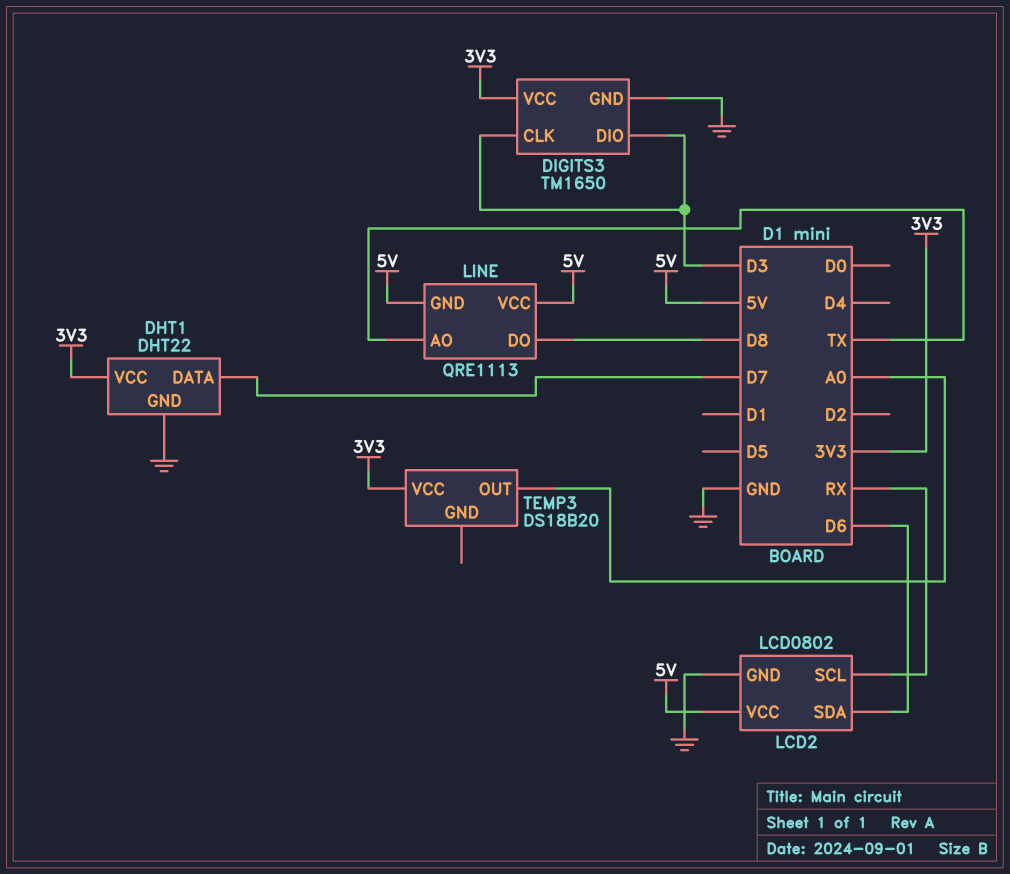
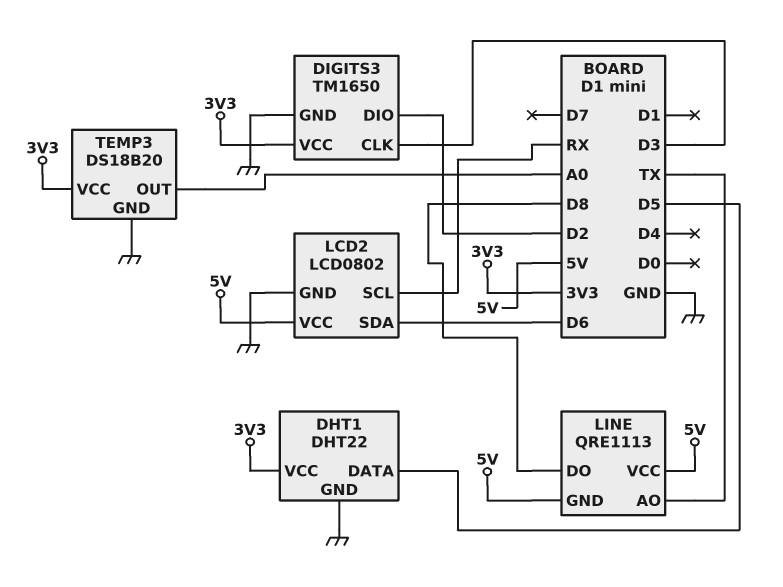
DHT1 pin DATA: D7 -> D5
DIGITS3 pin DIO: D3 -> D2
TEMP3 pin GND: none -> GND

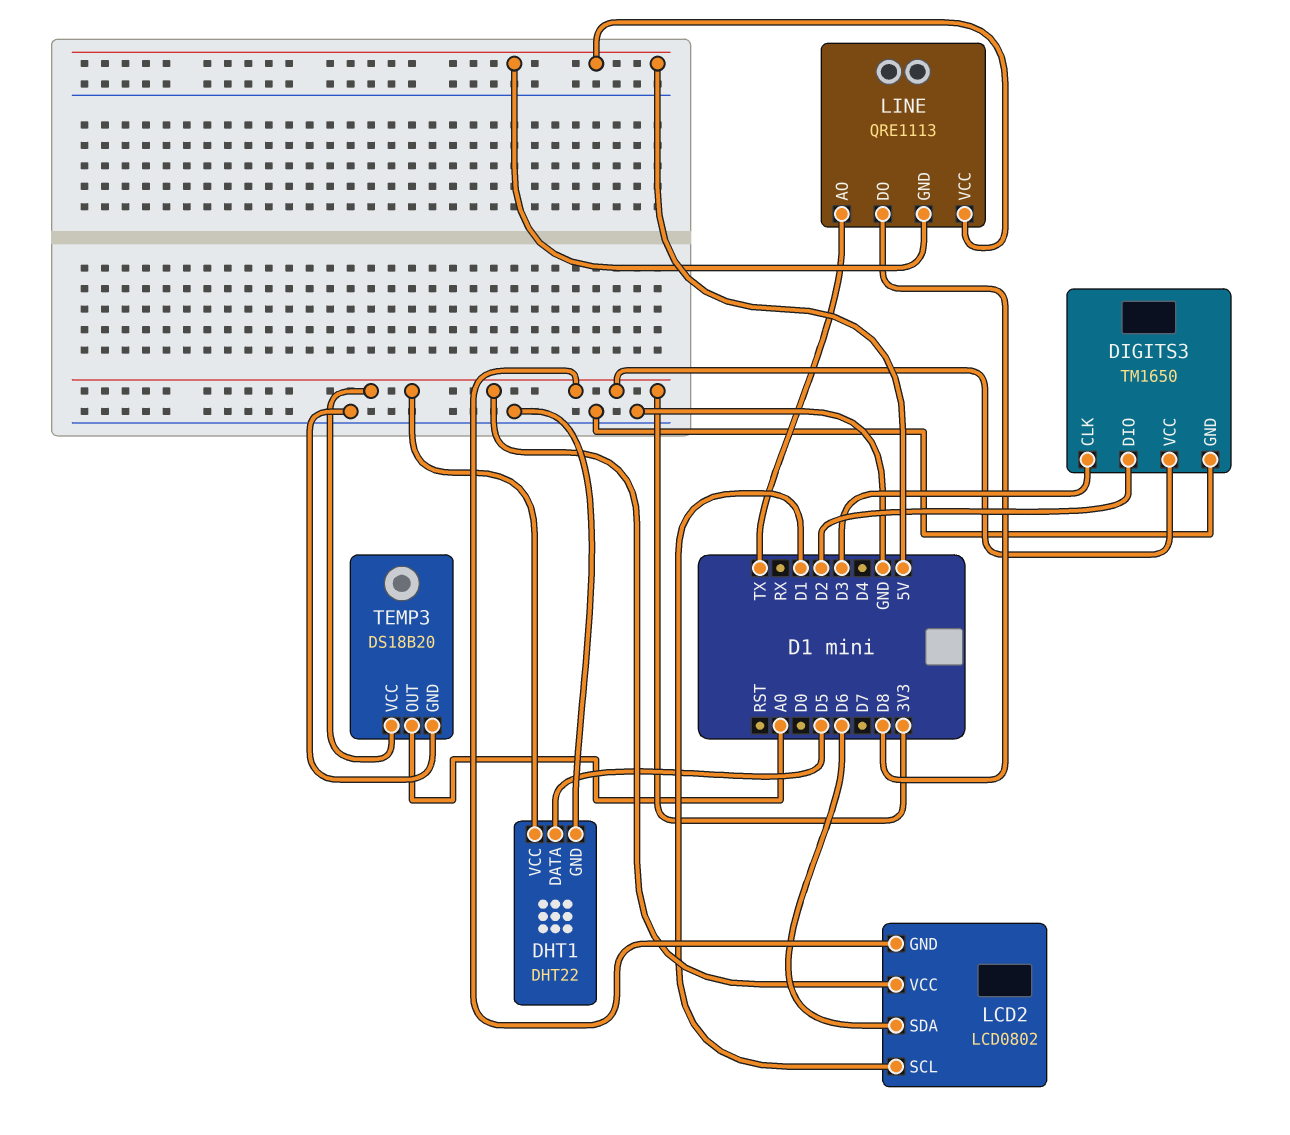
LCD2 pin GND: GND -> 3V3
LCD2 pin SCL: RX -> D1
LCD2 pin VCC: 5V -> 3V3

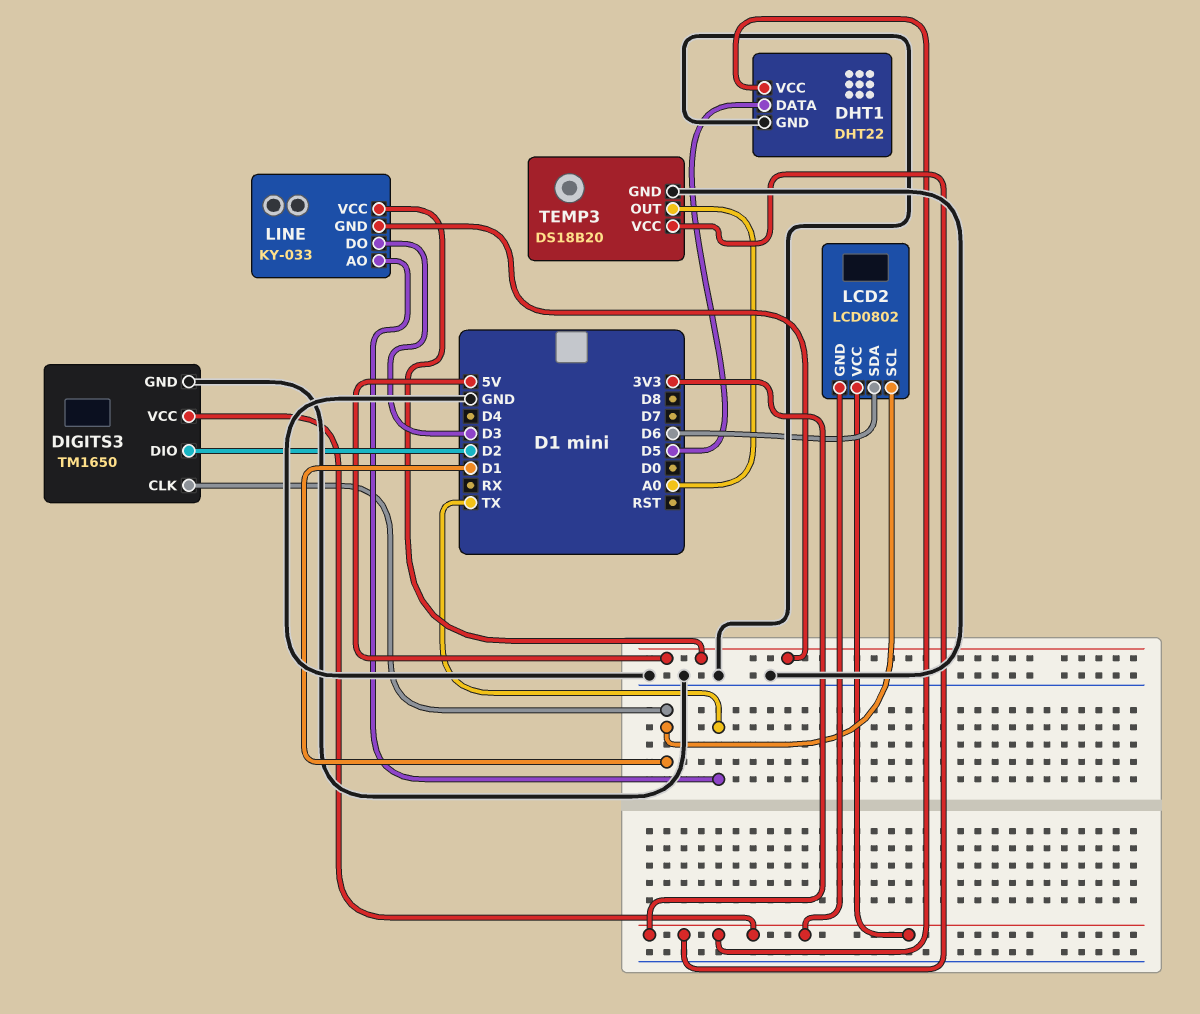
DIGITS3 pin CLK: D3 -> D1
LINE: QRE1113 -> KY-033
LINE pin DO: D8 -> D3

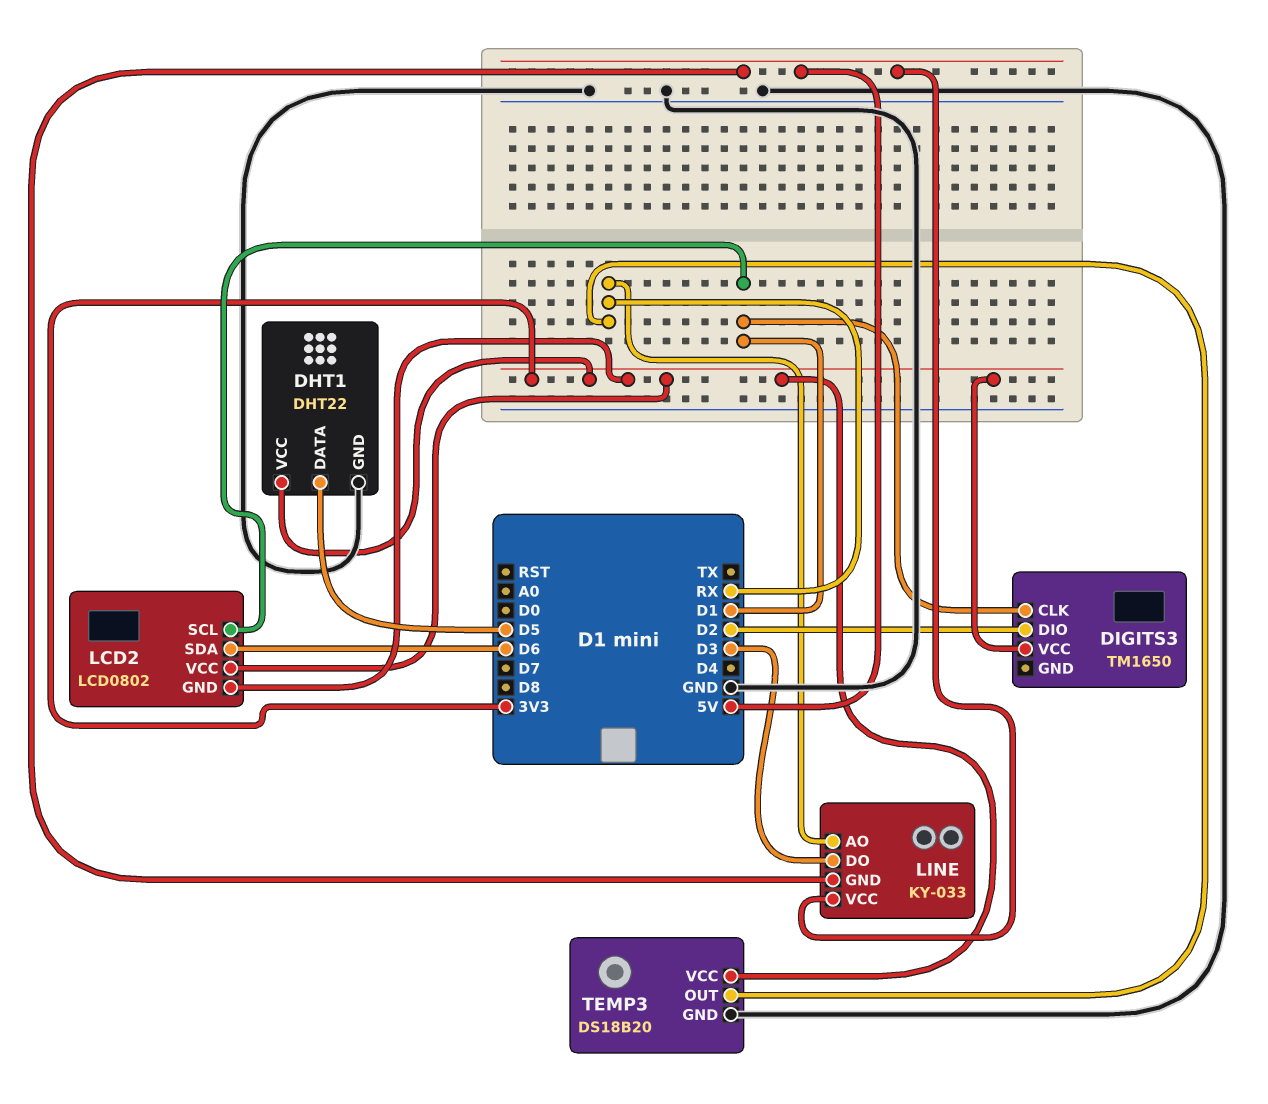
DIGITS3 pin GND: GND -> none
LINE pin AO: TX -> RX
TEMP3 pin OUT: A0 -> RX

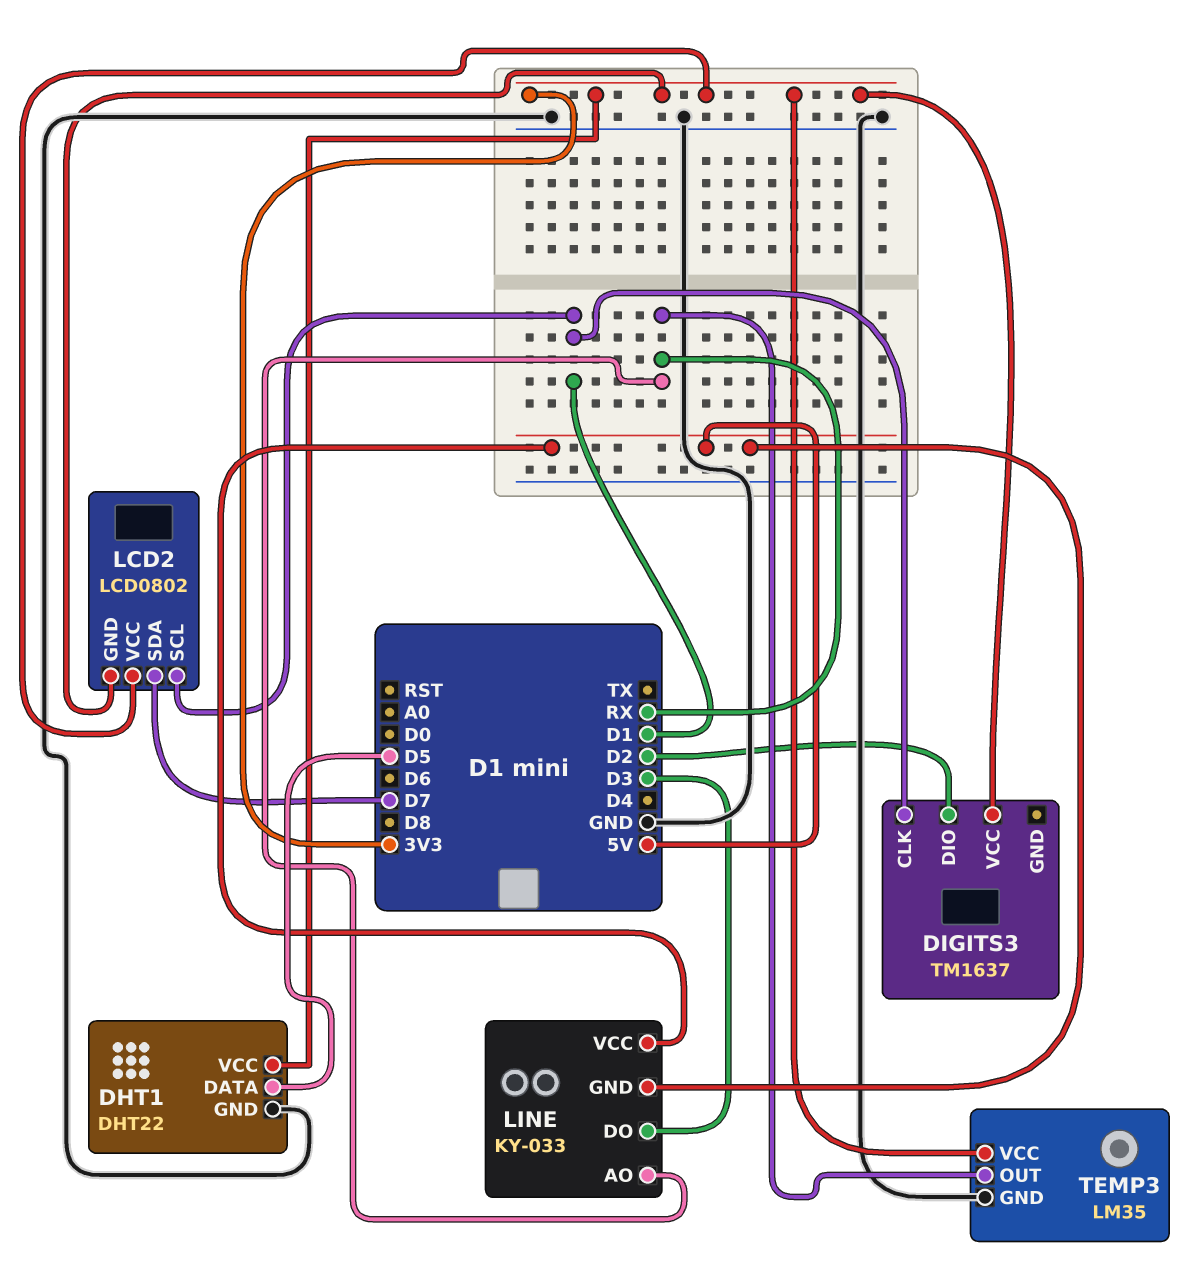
DIGITS3: TM1650 -> TM1637
LCD2 pin SDA: D6 -> D7
TEMP3: DS18B20 -> LM35

